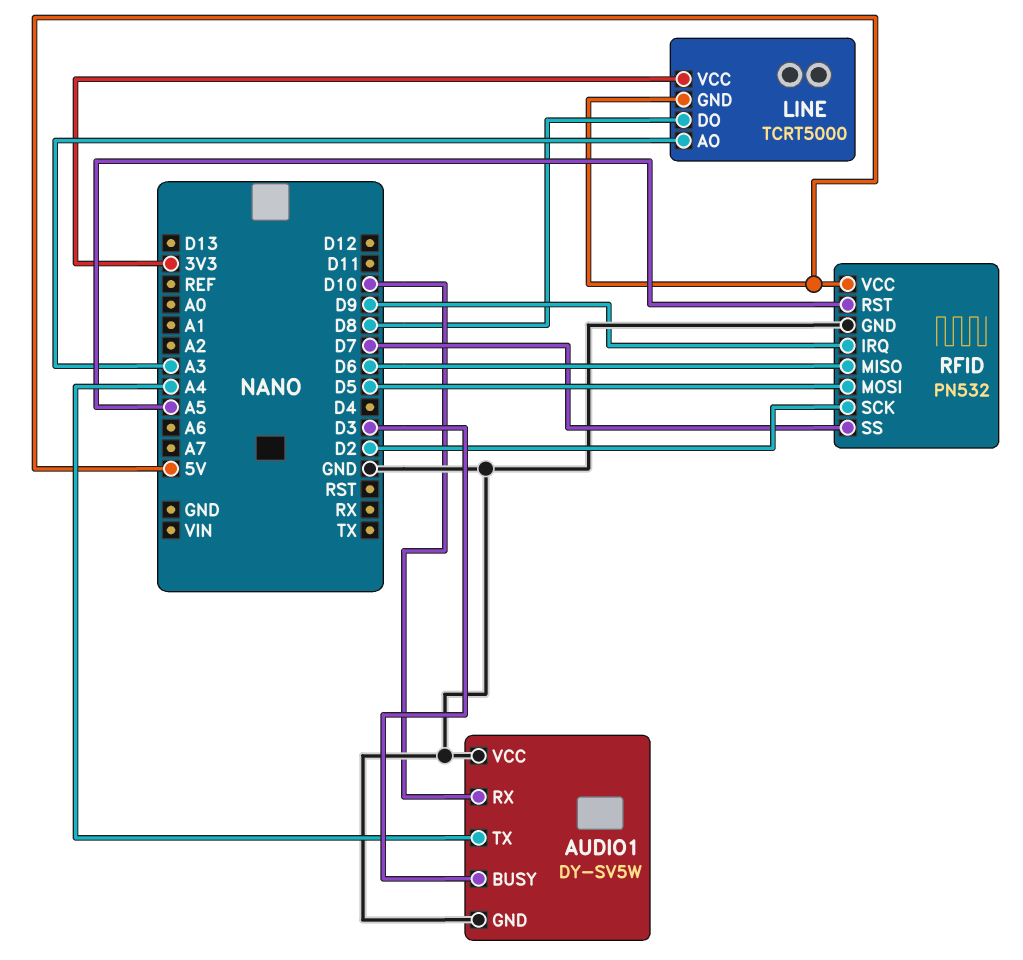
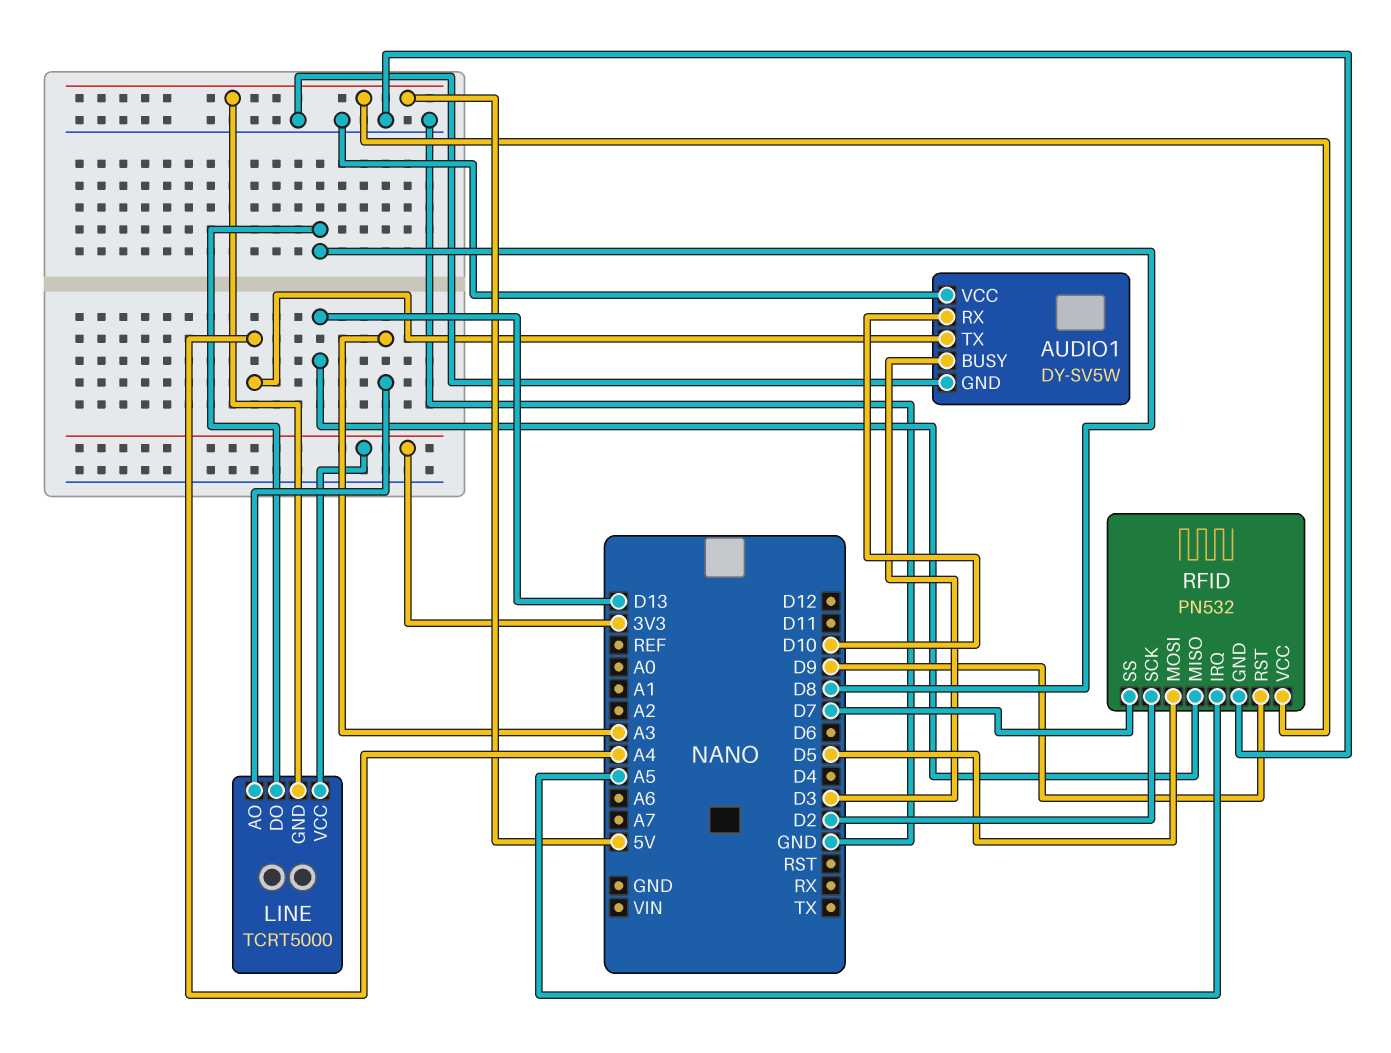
RFID pin IRQ: D9 -> A5
RFID pin MISO: D6 -> D13
RFID pin RST: A5 -> D9

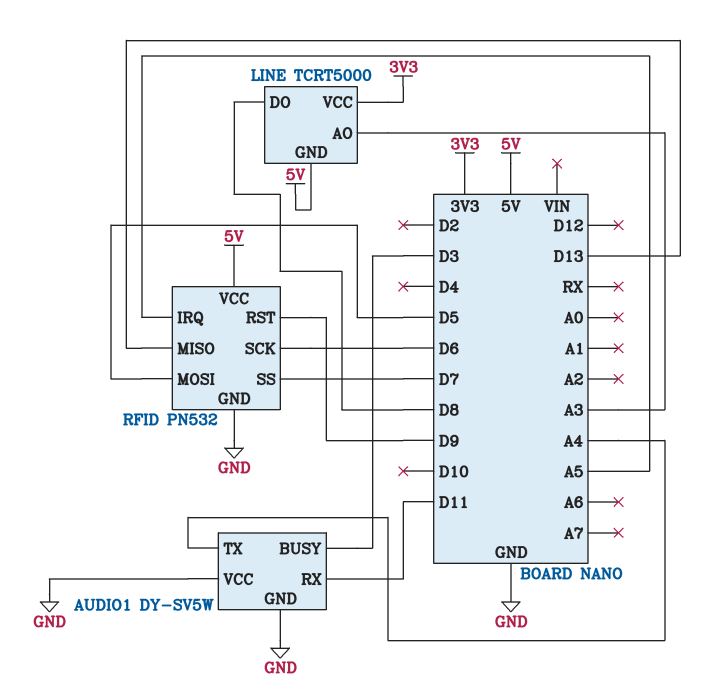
AUDIO1 pin RX: D10 -> D11
RFID pin SCK: D2 -> D6

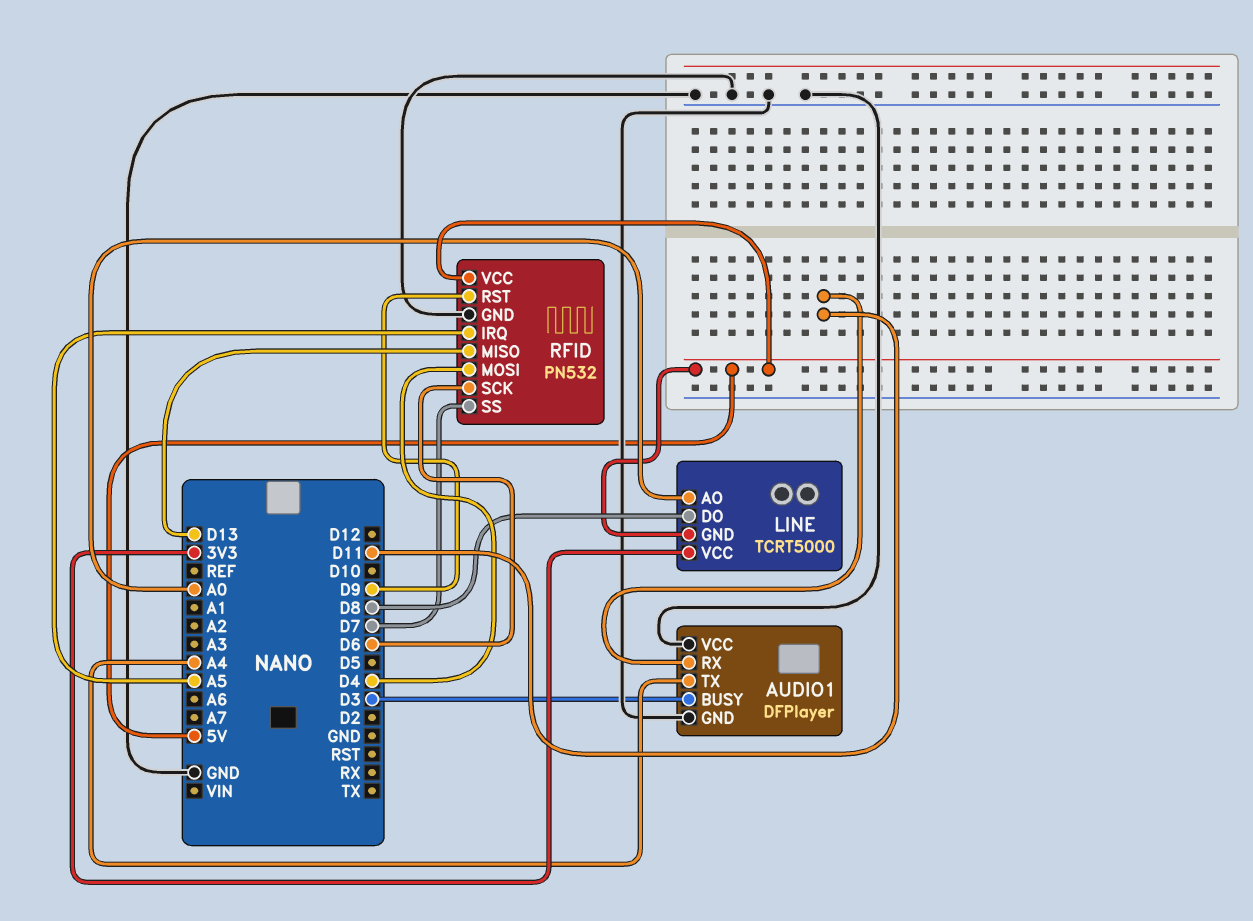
AUDIO1: DY-SV5W -> DFPlayer
LINE pin AO: A3 -> A0
RFID pin MOSI: D5 -> D4

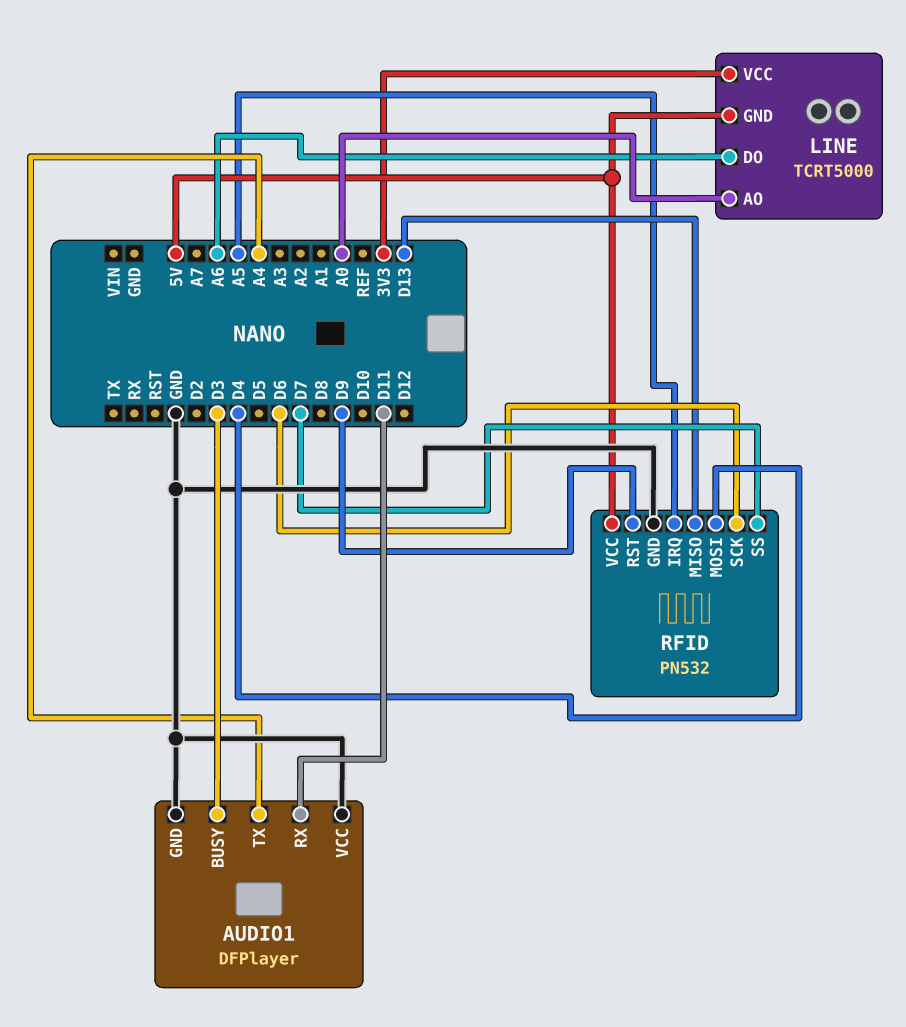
LINE pin DO: D8 -> A6

